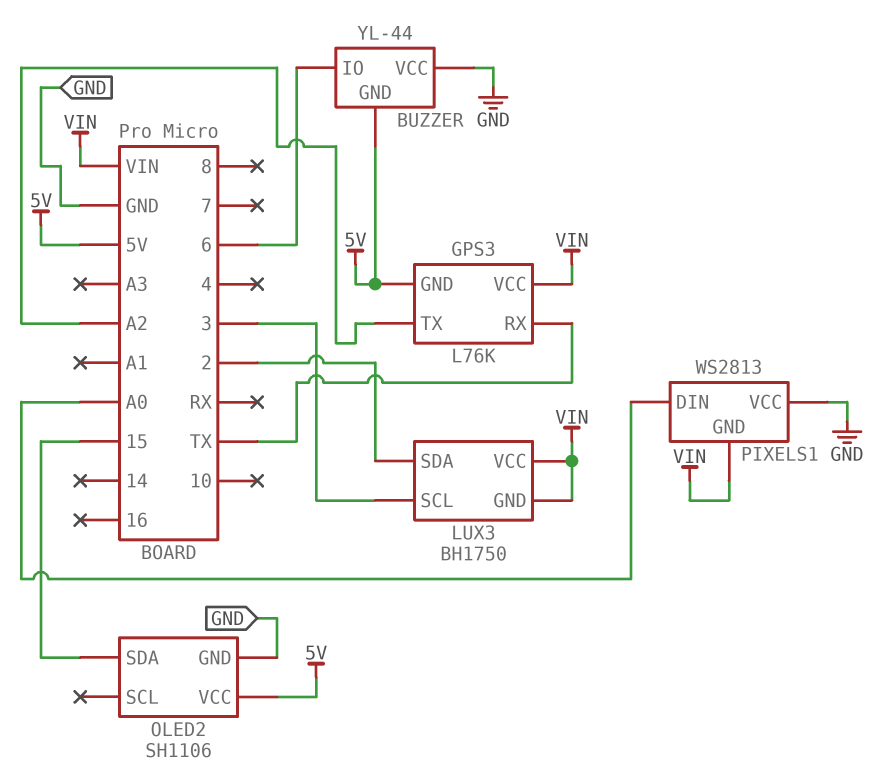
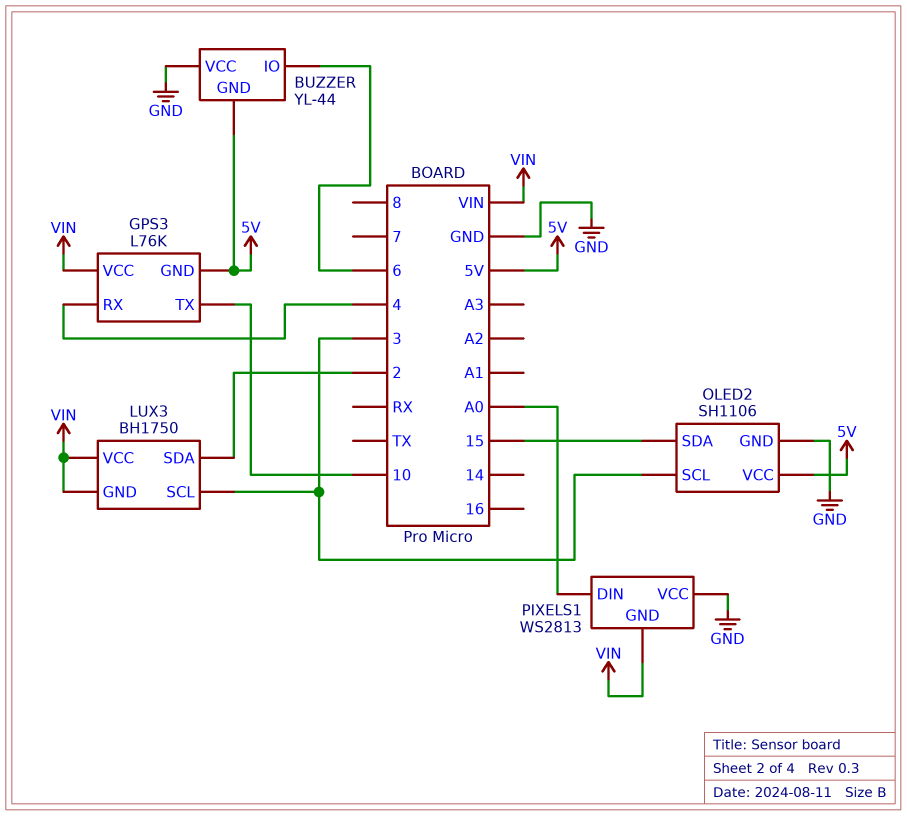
GPS3 pin RX: TX -> 4
GPS3 pin TX: A2 -> 10
OLED2 pin SCL: none -> 3

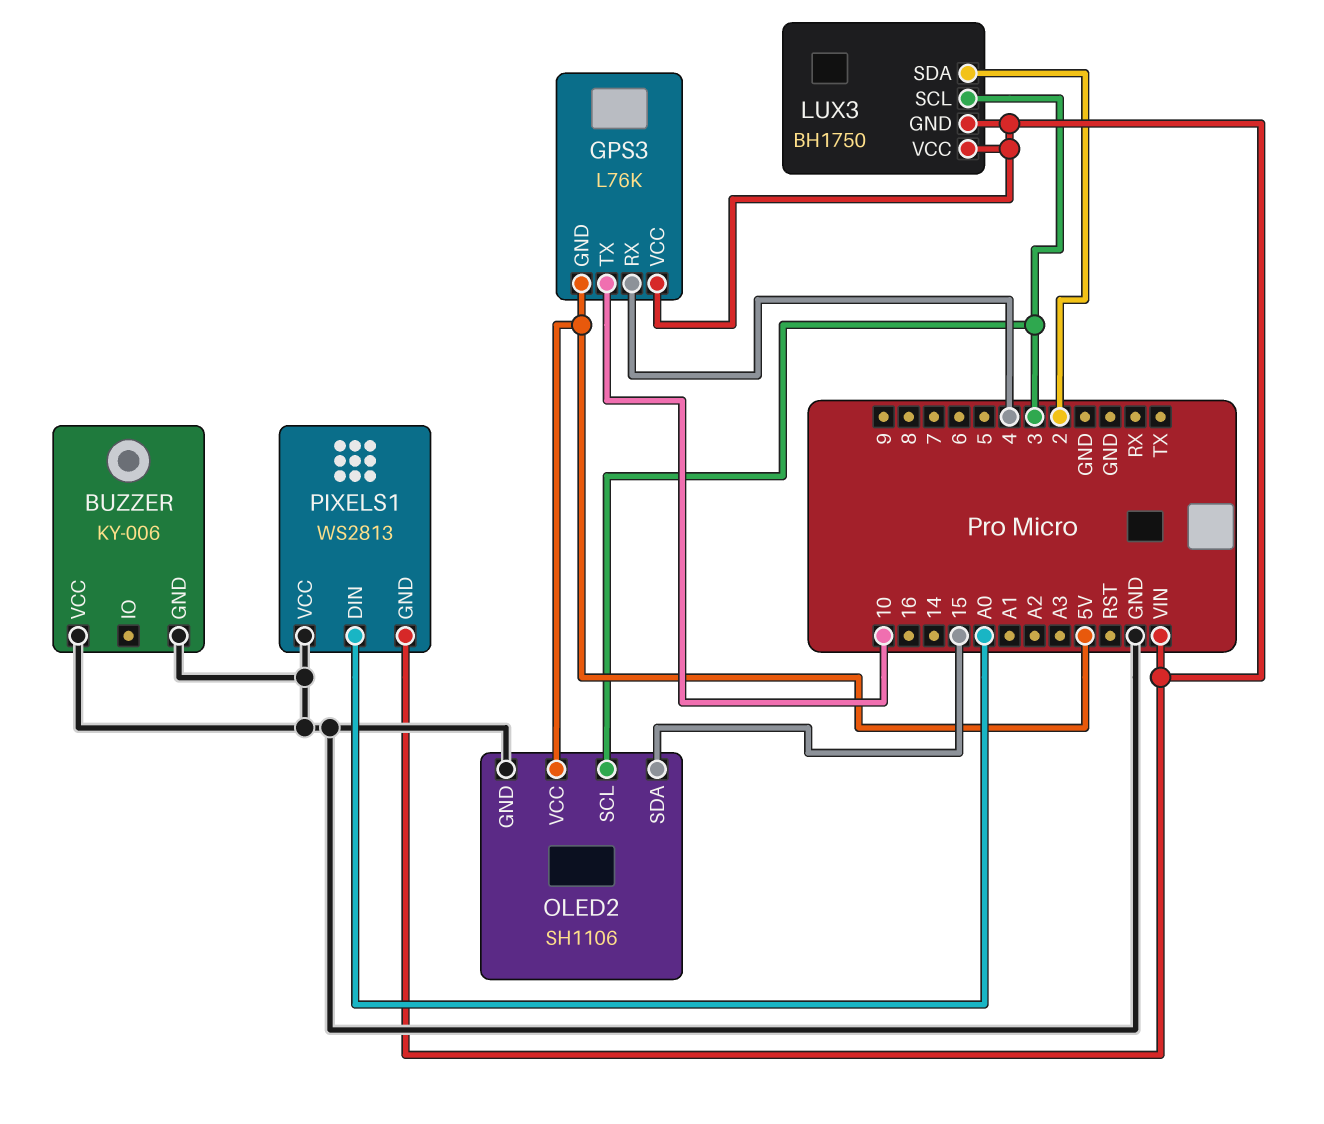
BUZZER: YL-44 -> KY-006
BUZZER pin GND: 5V -> GND
BUZZER pin IO: 6 -> none

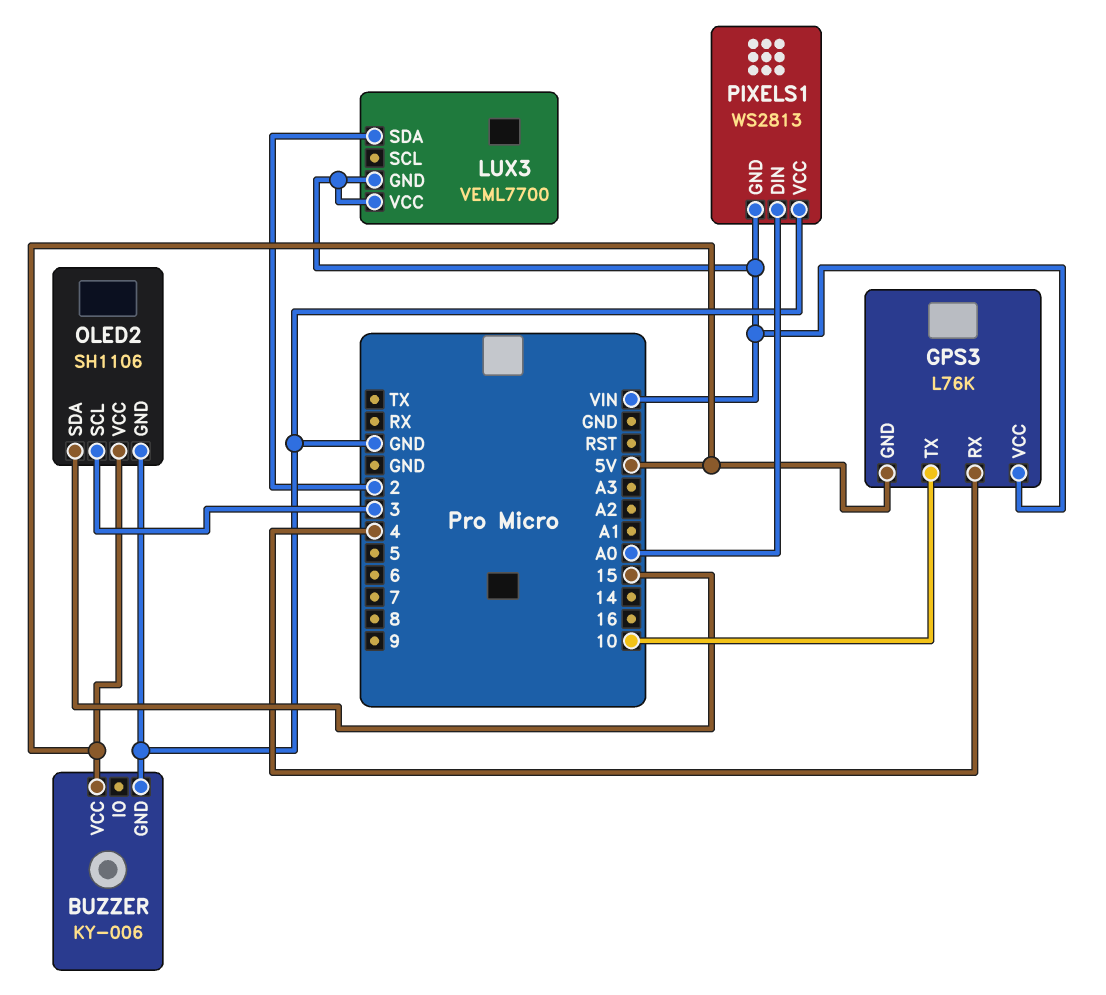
BUZZER pin VCC: GND -> 5V
LUX3: BH1750 -> VEML7700
LUX3 pin SCL: 3 -> none

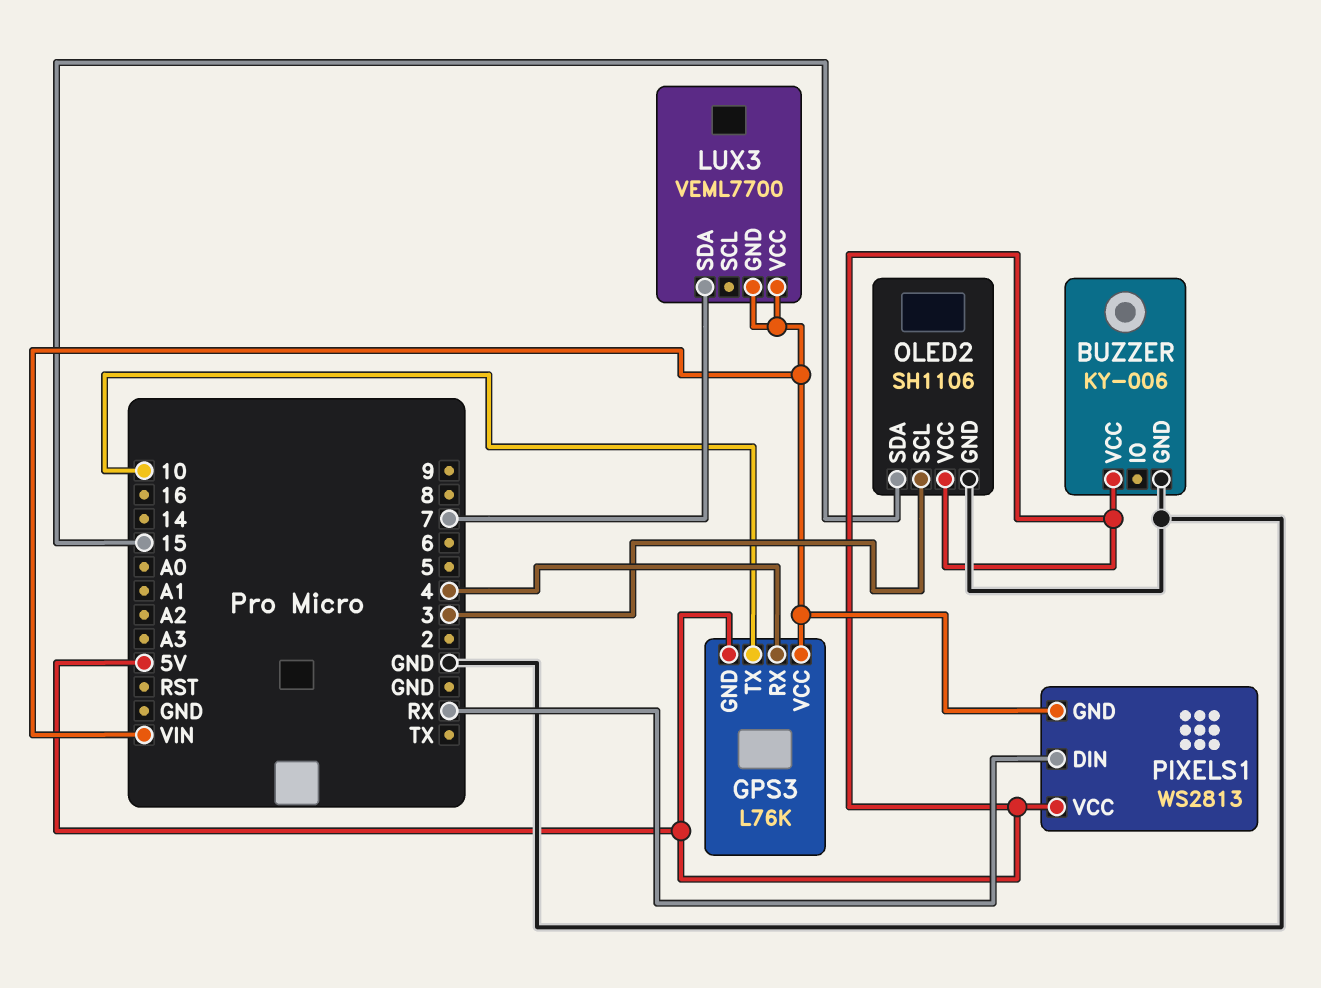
LUX3 pin SDA: 2 -> 7
PIXELS1 pin DIN: A0 -> RX
PIXELS1 pin VCC: GND -> 5V

